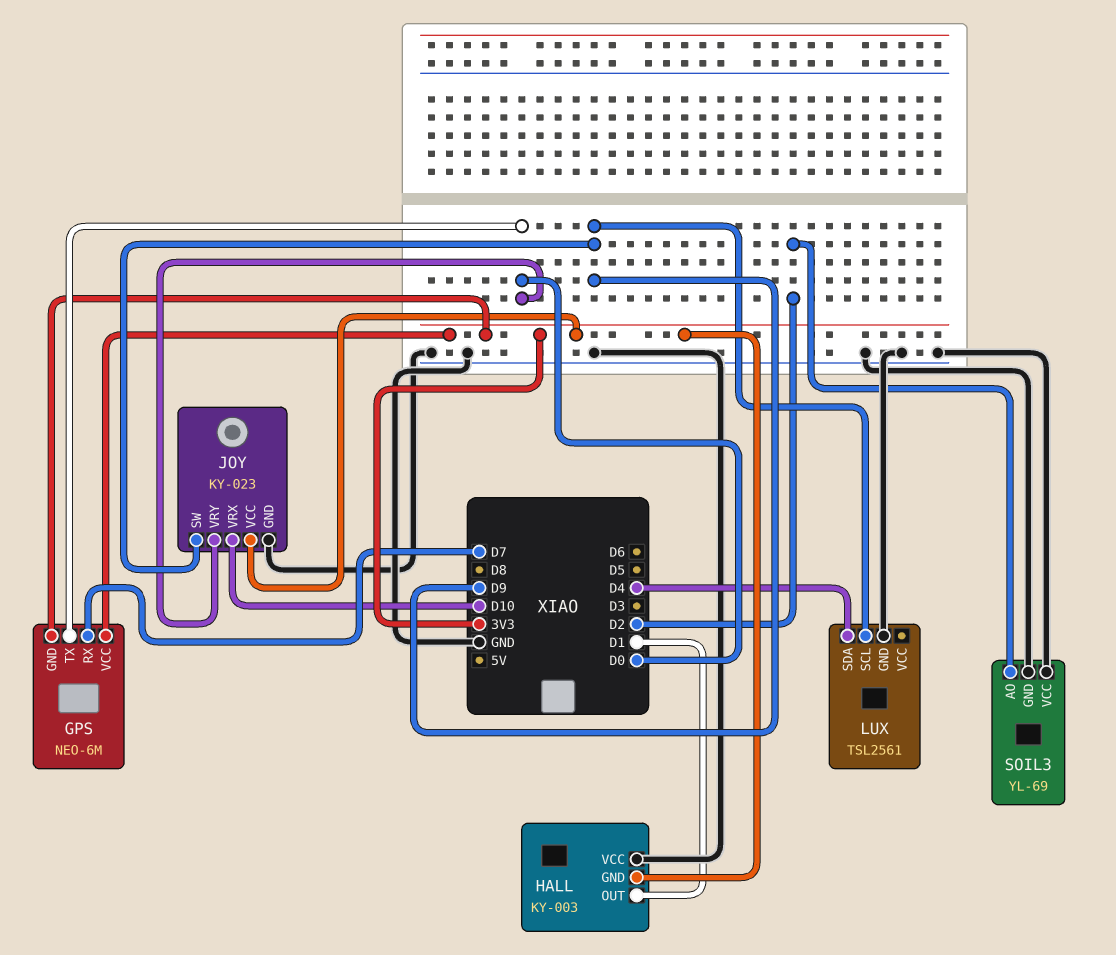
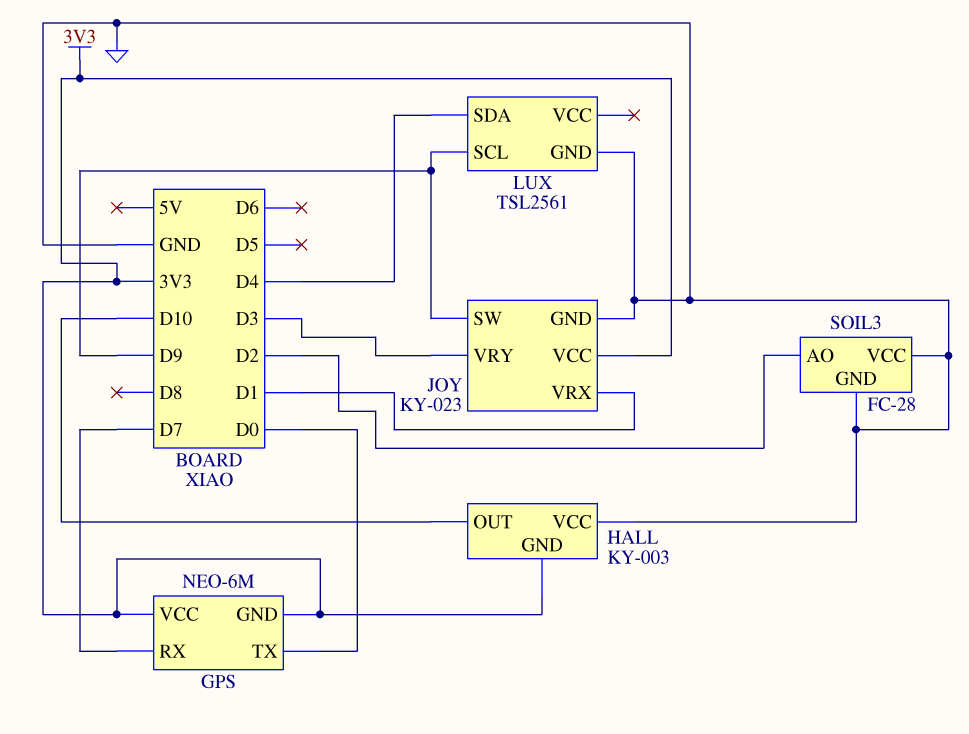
HALL pin OUT: D1 -> D10
JOY pin VRX: D10 -> D1
JOY pin VRY: D0 -> D3
SOIL3: YL-69 -> FC-28

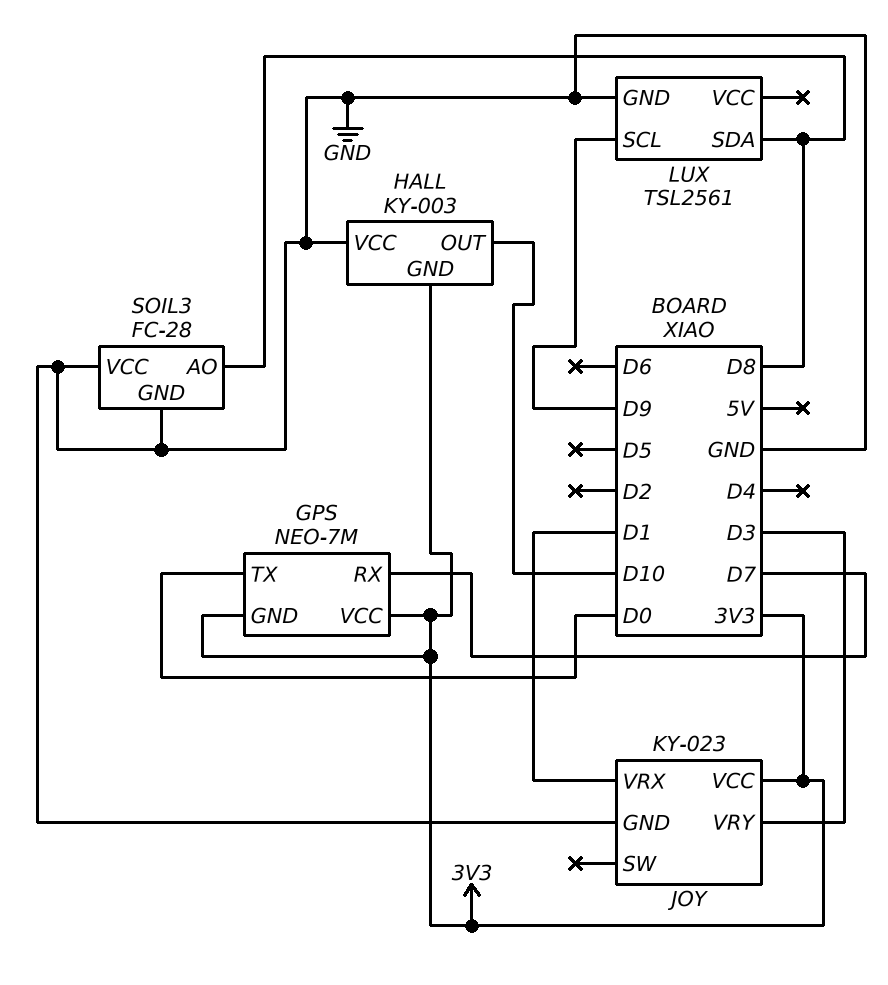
GPS: NEO-6M -> NEO-7M
JOY pin SW: D9 -> none
LUX pin SDA: D4 -> D8
SOIL3 pin AO: D2 -> D8

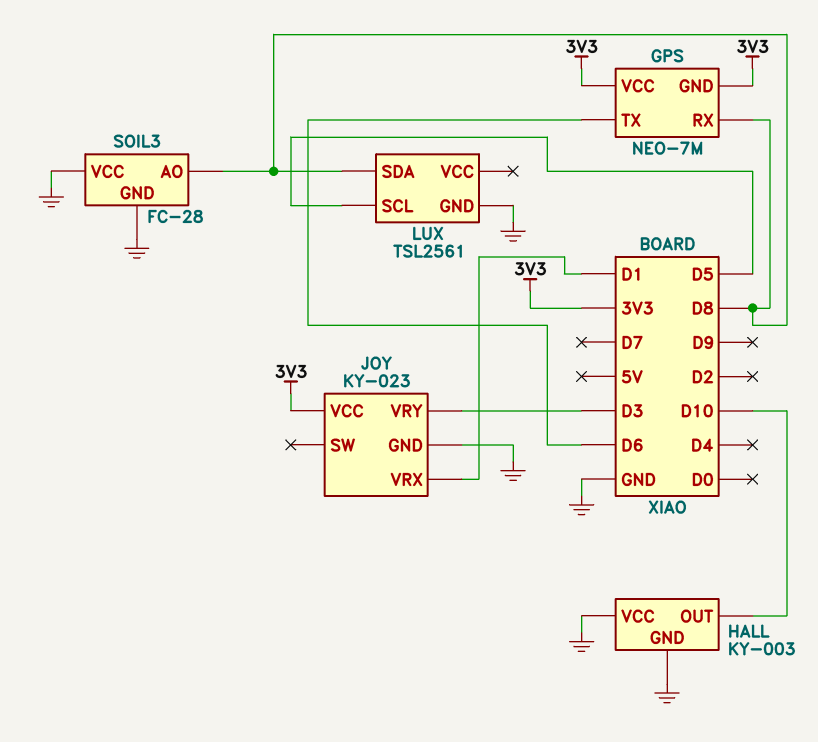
GPS pin RX: D7 -> D8
GPS pin TX: D0 -> D6
HALL pin GND: 3V3 -> GND
LUX pin SCL: D9 -> D5

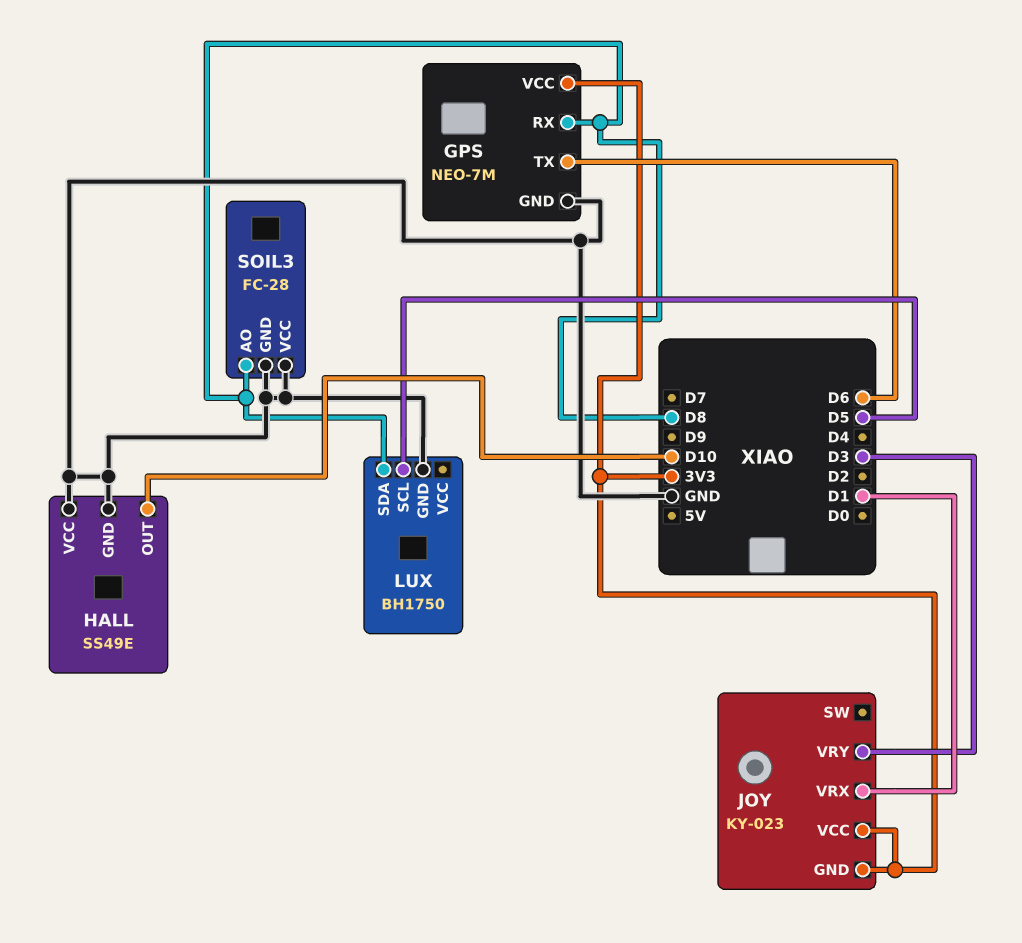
GPS pin GND: 3V3 -> GND
HALL: KY-003 -> SS49E
JOY pin GND: GND -> 3V3
LUX: TSL2561 -> BH1750

